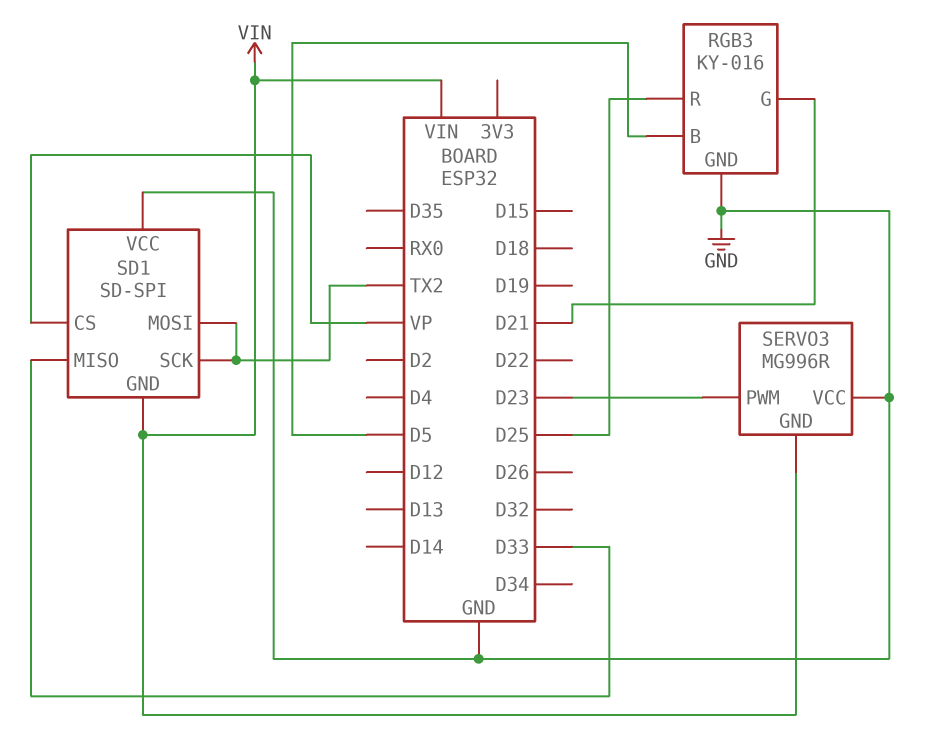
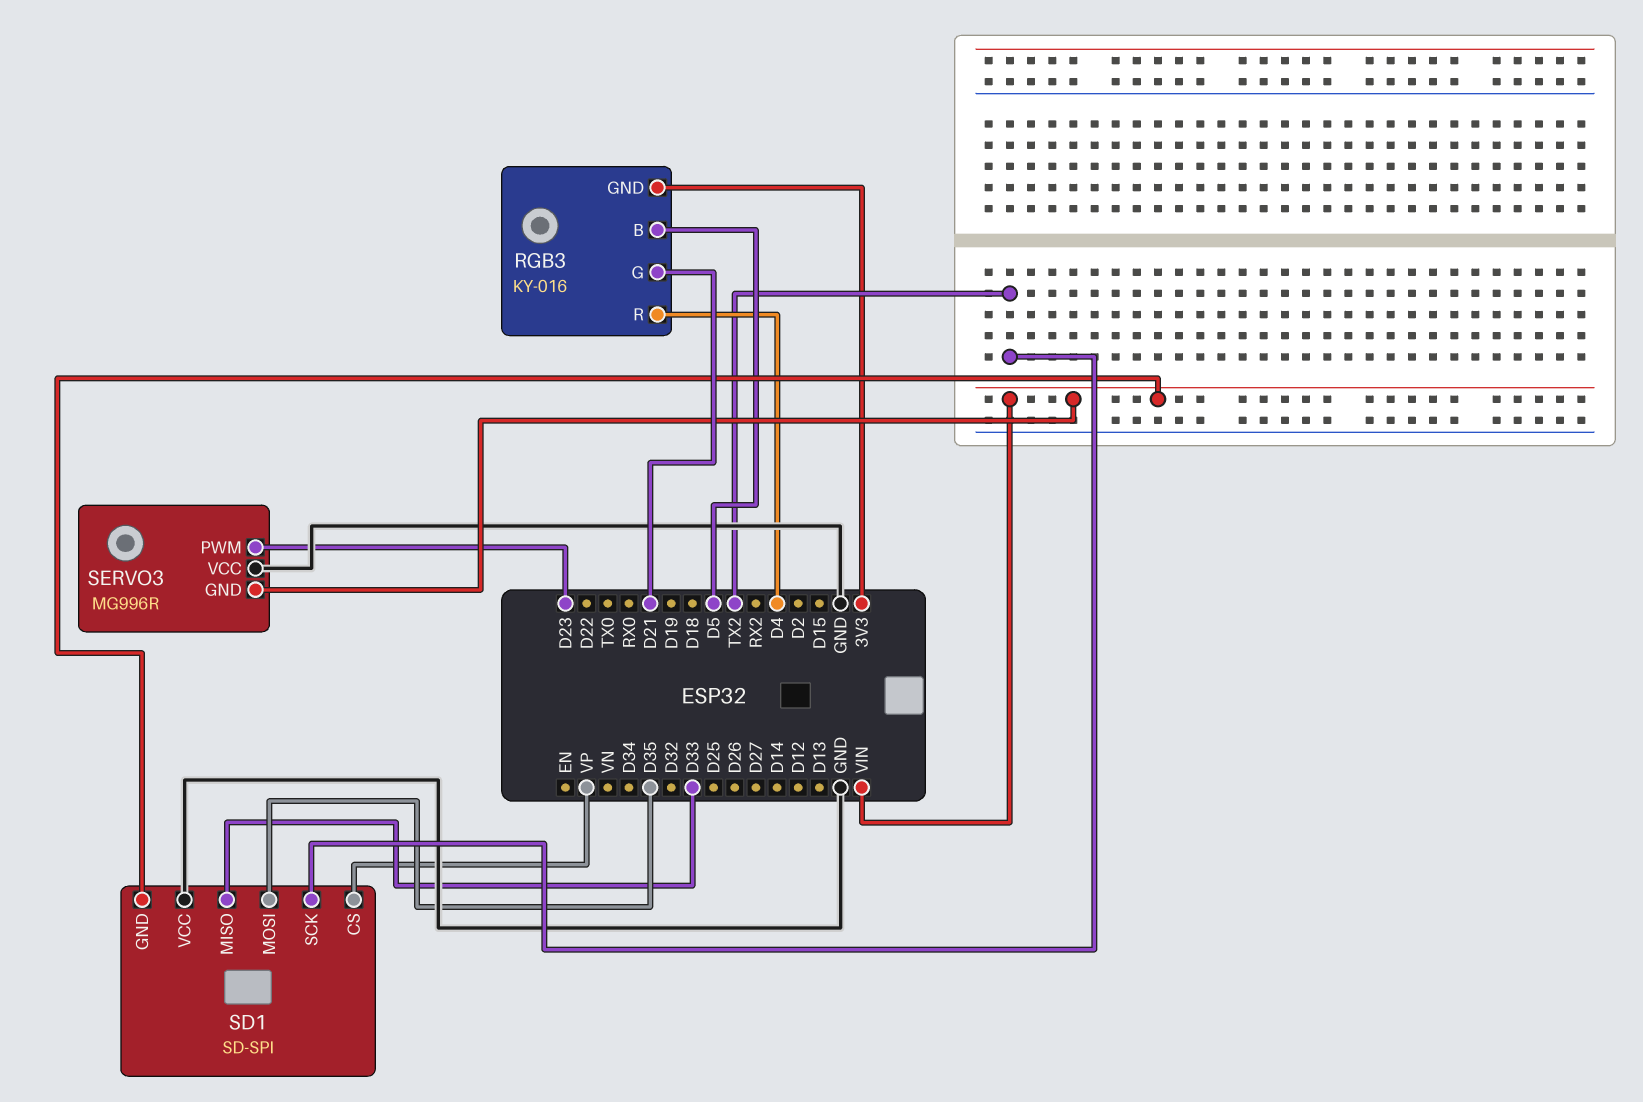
RGB3 pin GND: GND -> 3V3
RGB3 pin R: D25 -> D4
SD1 pin MOSI: TX2 -> D35

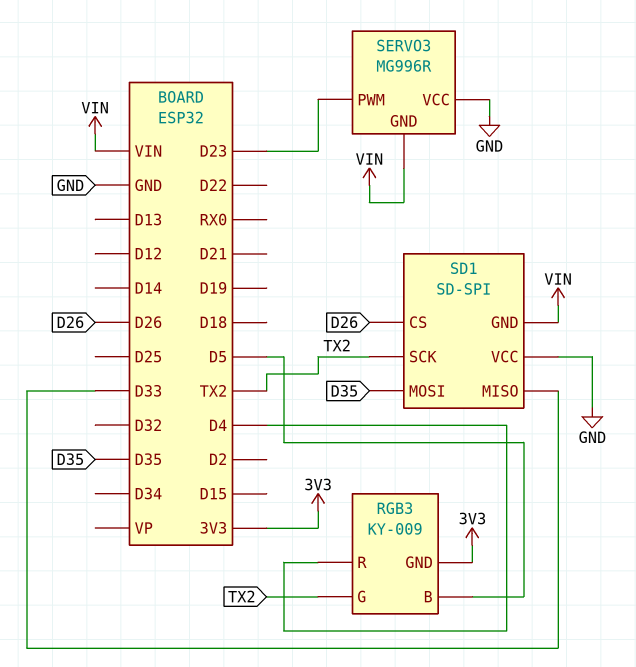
RGB3: KY-016 -> KY-009
RGB3 pin G: D21 -> TX2
SD1 pin CS: VP -> D26

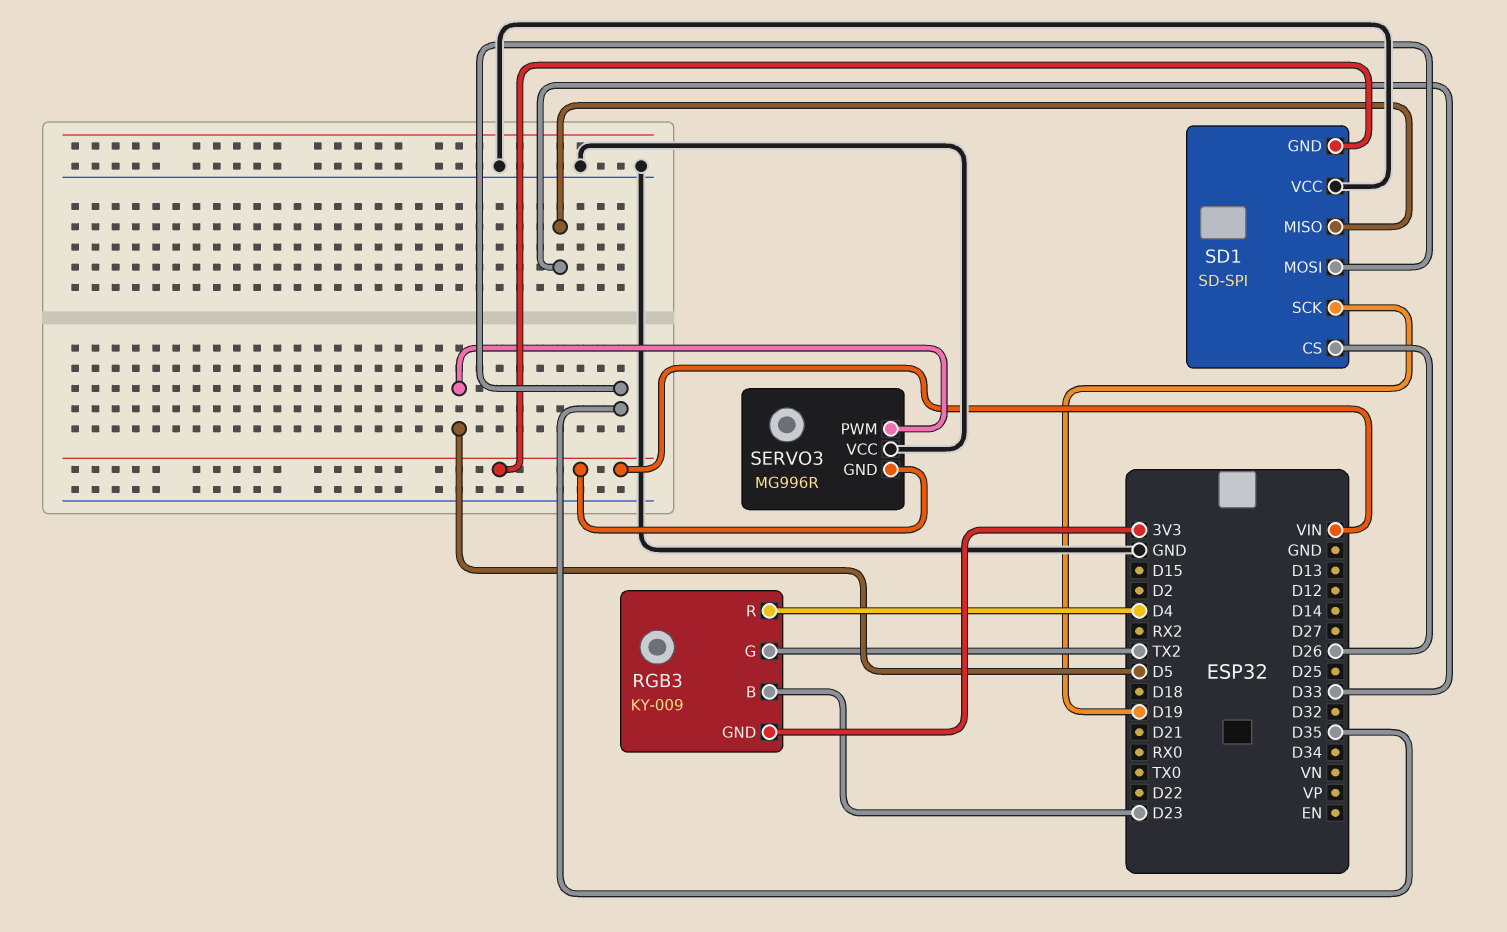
RGB3 pin B: D5 -> D23
SD1 pin SCK: TX2 -> D19
SERVO3 pin PWM: D23 -> D5

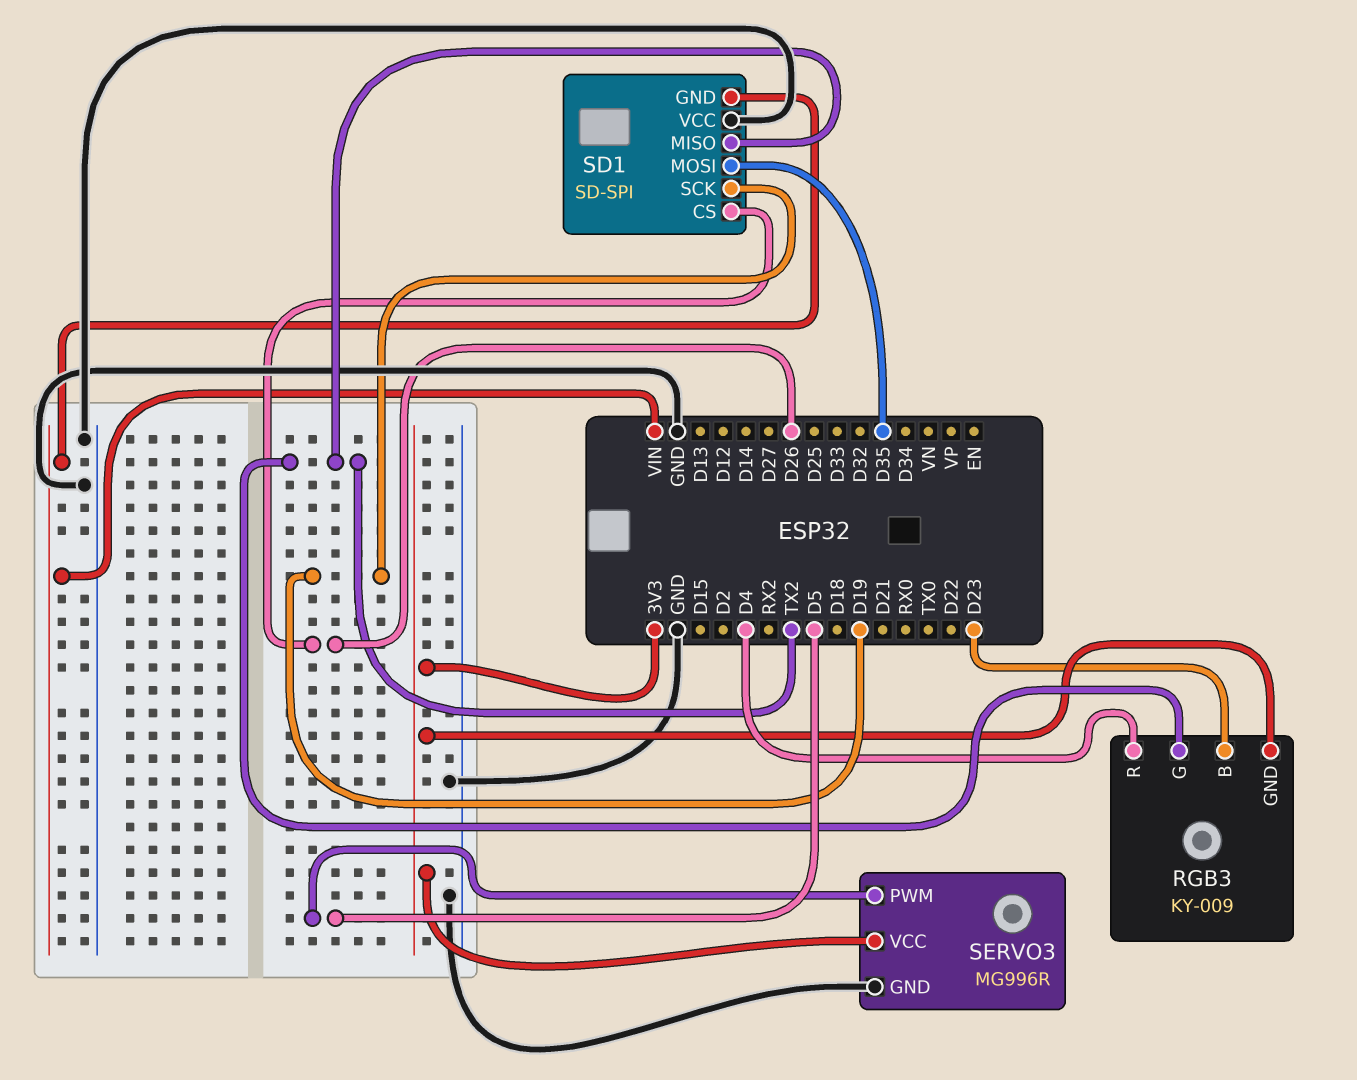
SD1 pin MISO: D33 -> TX2
SERVO3 pin GND: VIN -> GND
SERVO3 pin VCC: GND -> 3V3

